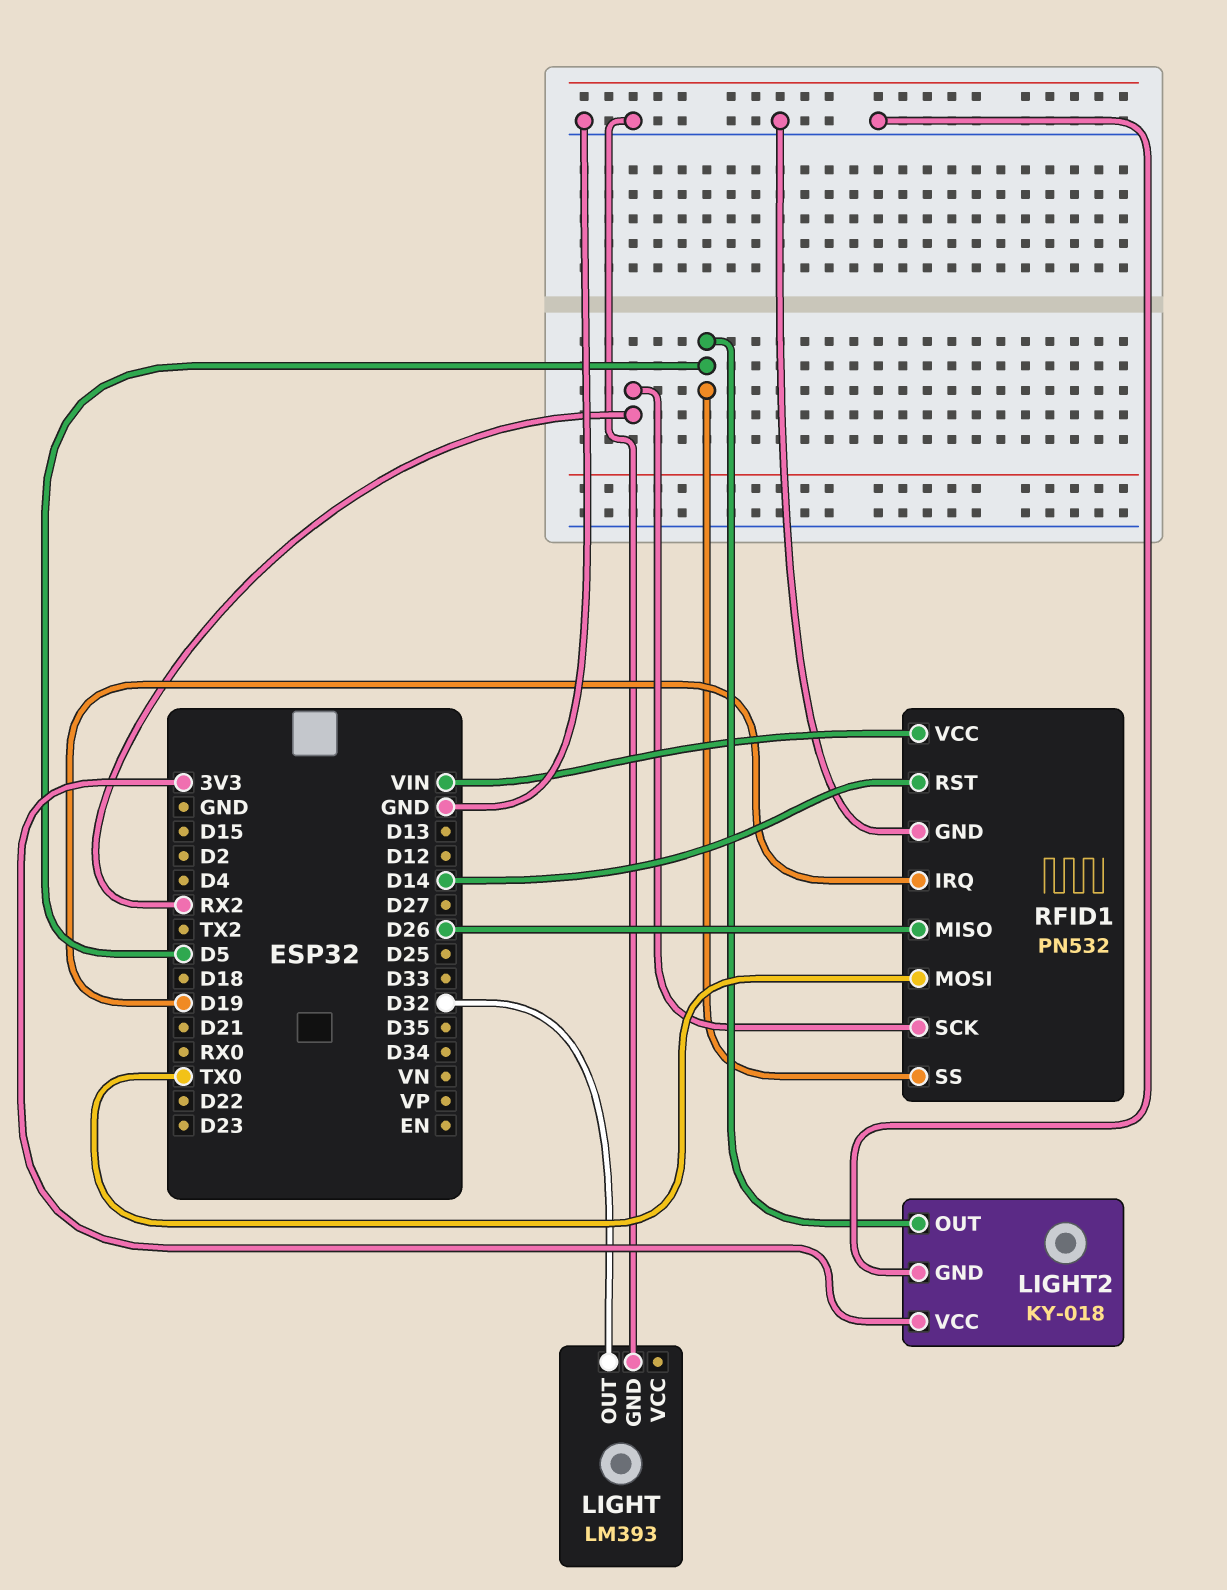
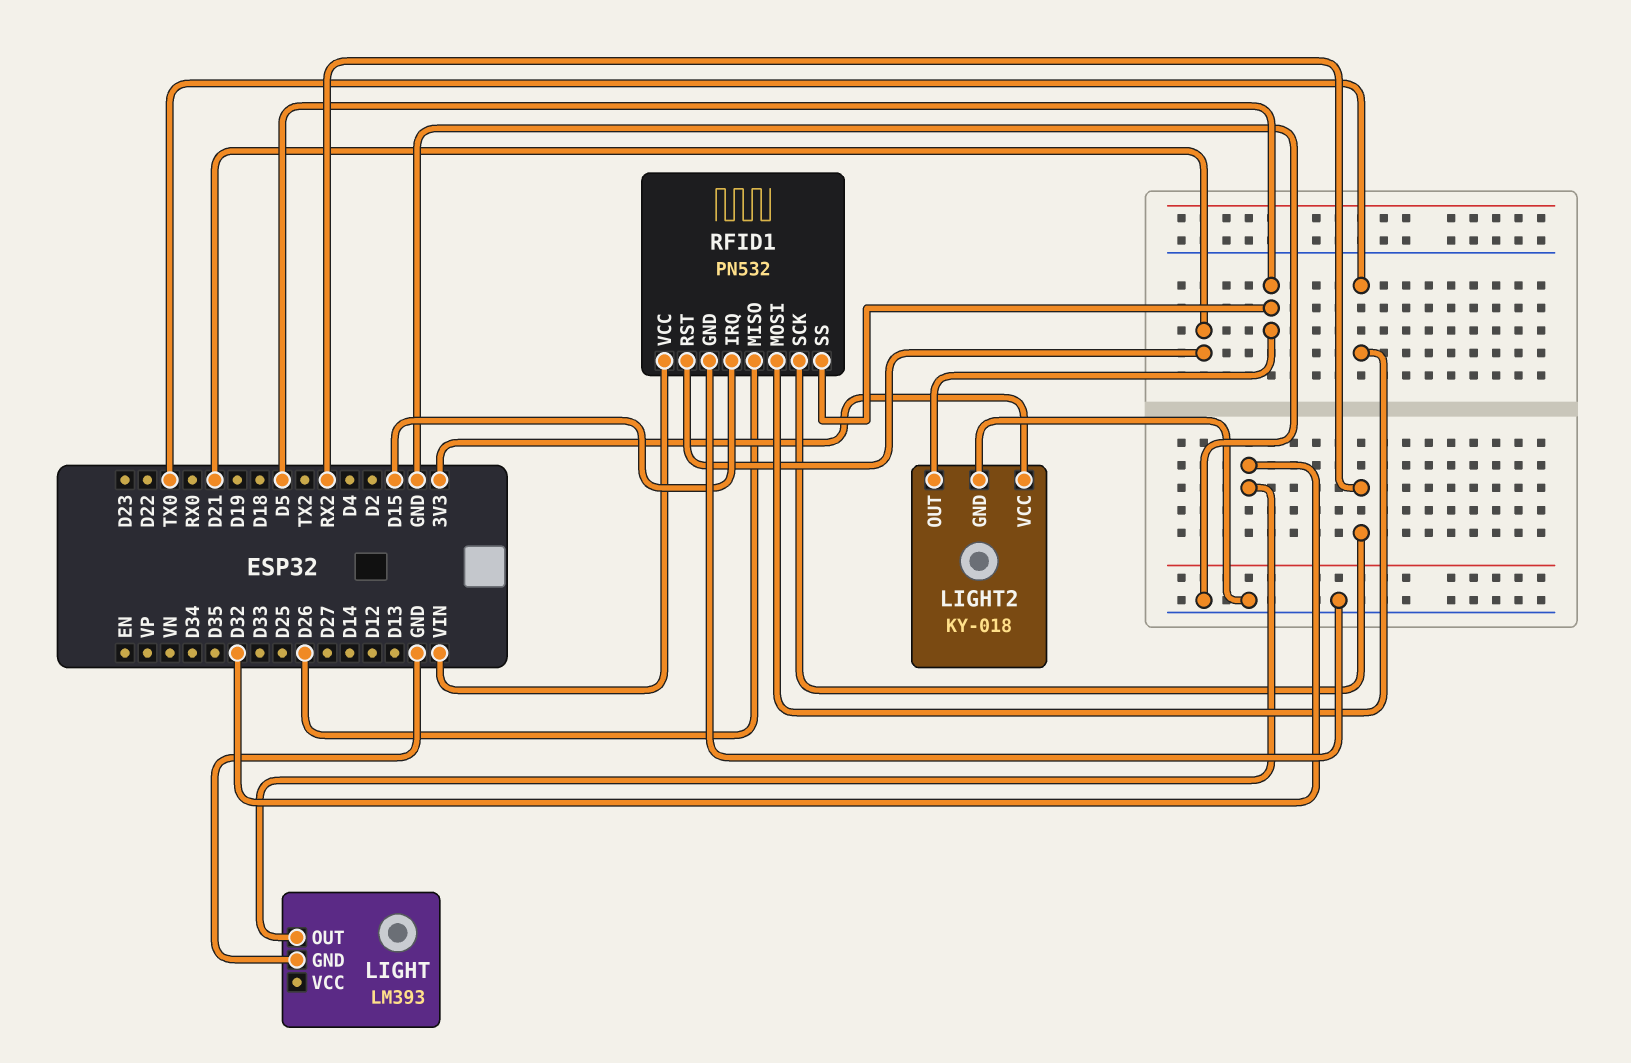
RFID1 pin IRQ: D19 -> D15
RFID1 pin RST: D14 -> D21

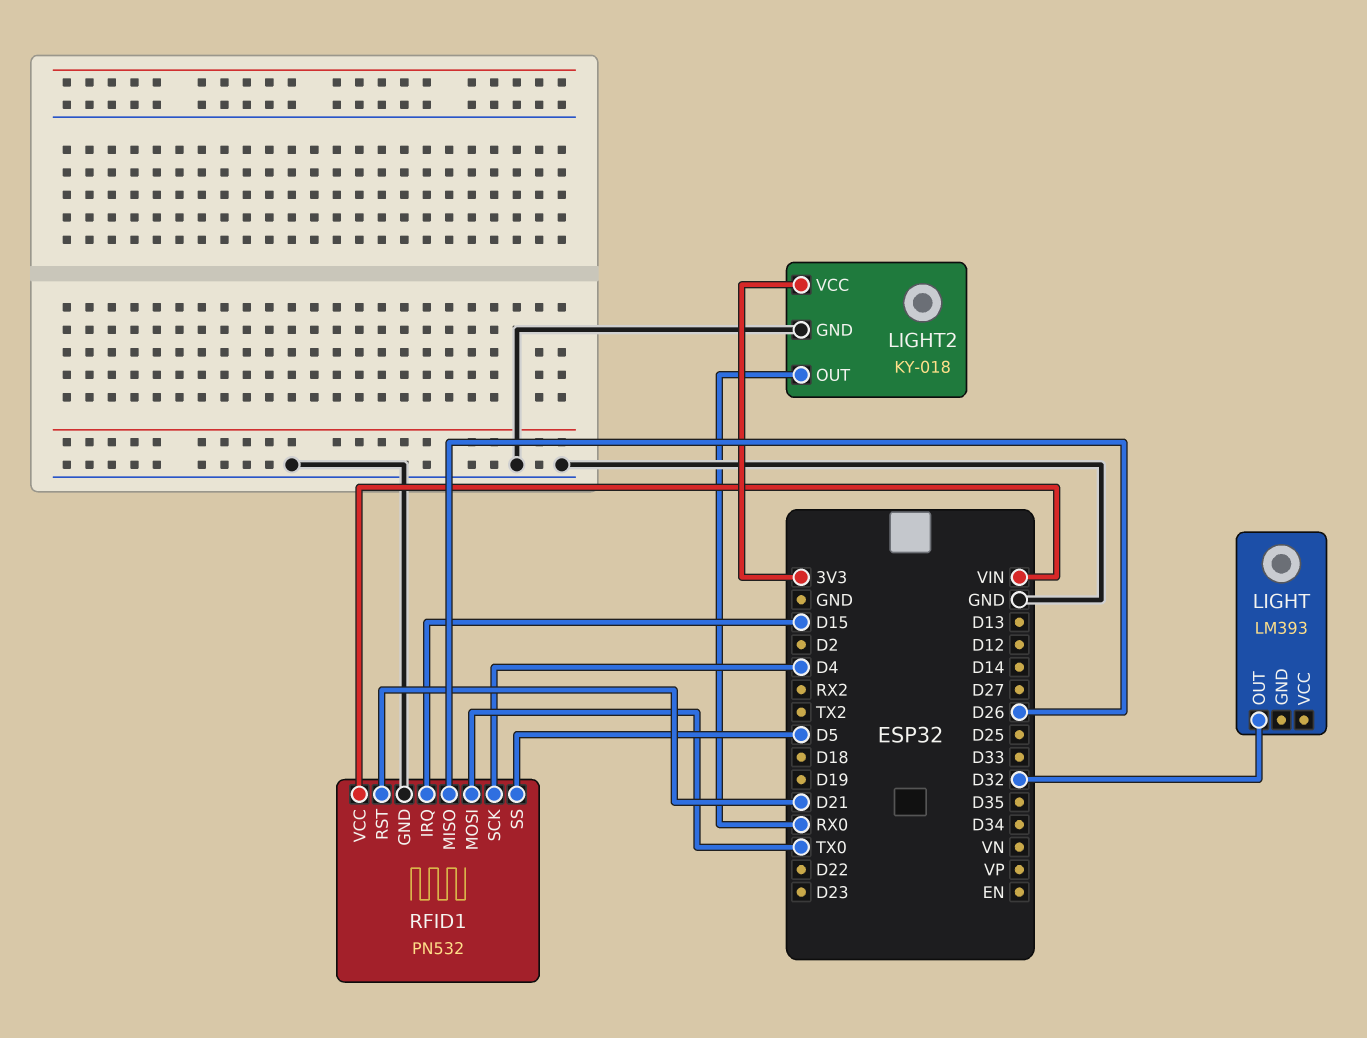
LIGHT pin GND: GND -> none
LIGHT2 pin OUT: D5 -> RX0
RFID1 pin SCK: RX2 -> D4

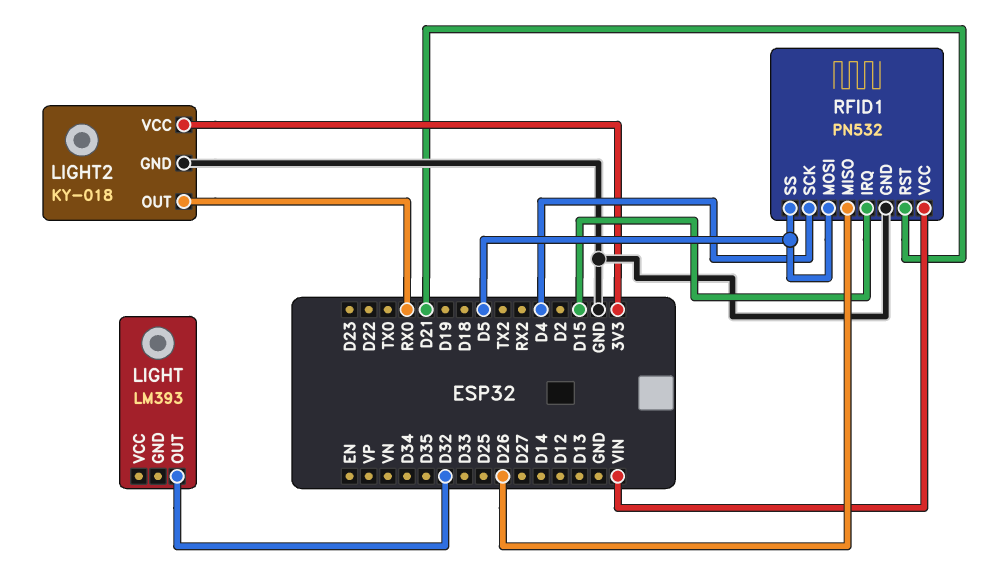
RFID1 pin MOSI: TX0 -> D5

